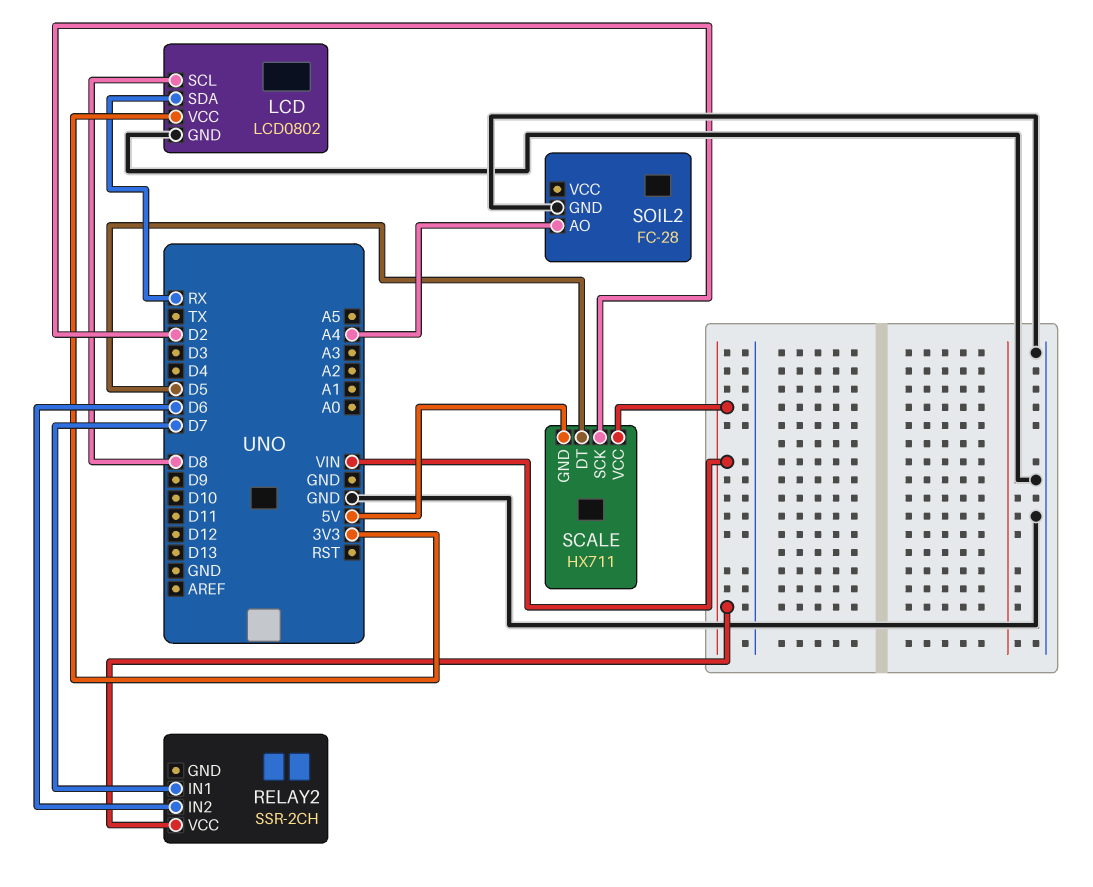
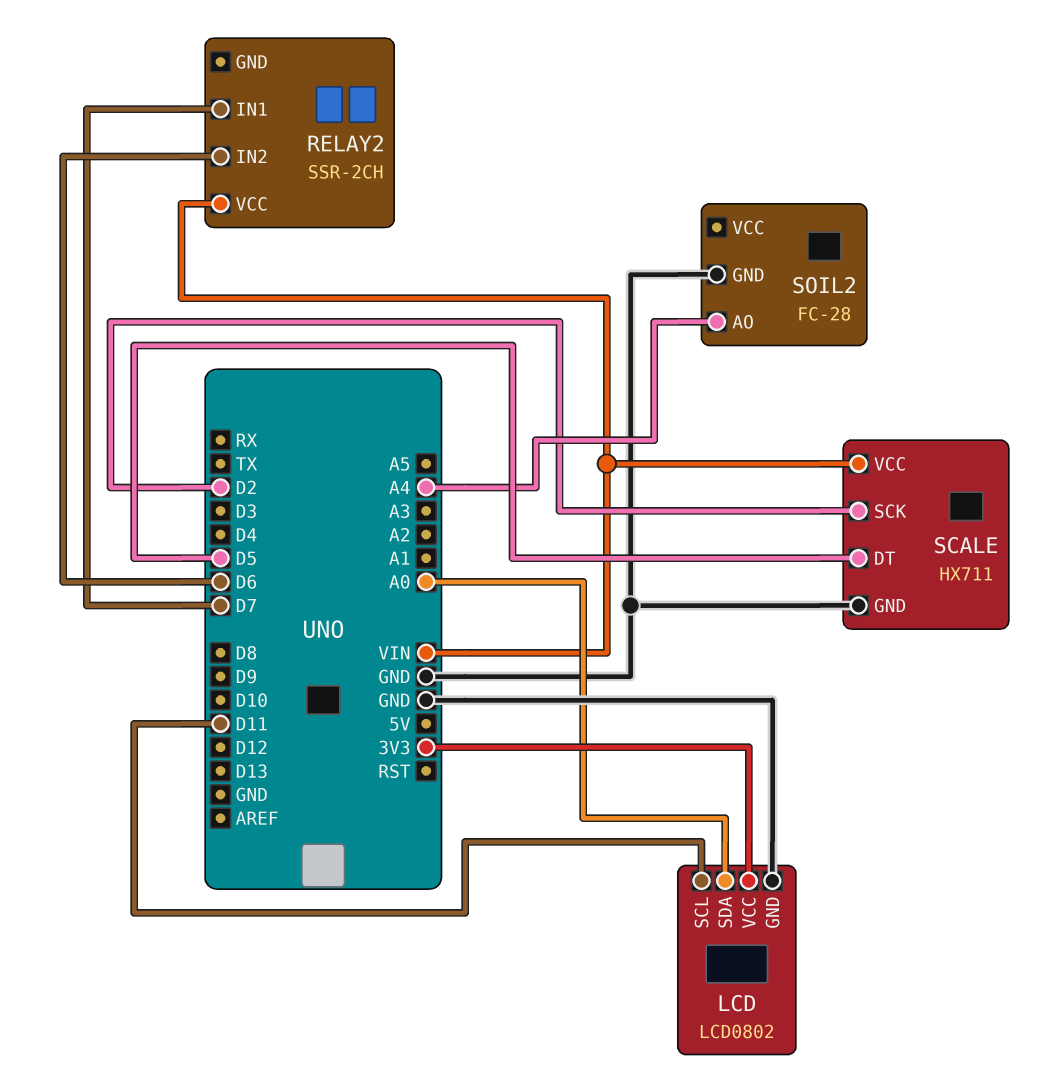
LCD pin SCL: D8 -> D11
LCD pin SDA: RX -> A0
SCALE pin GND: 5V -> GND

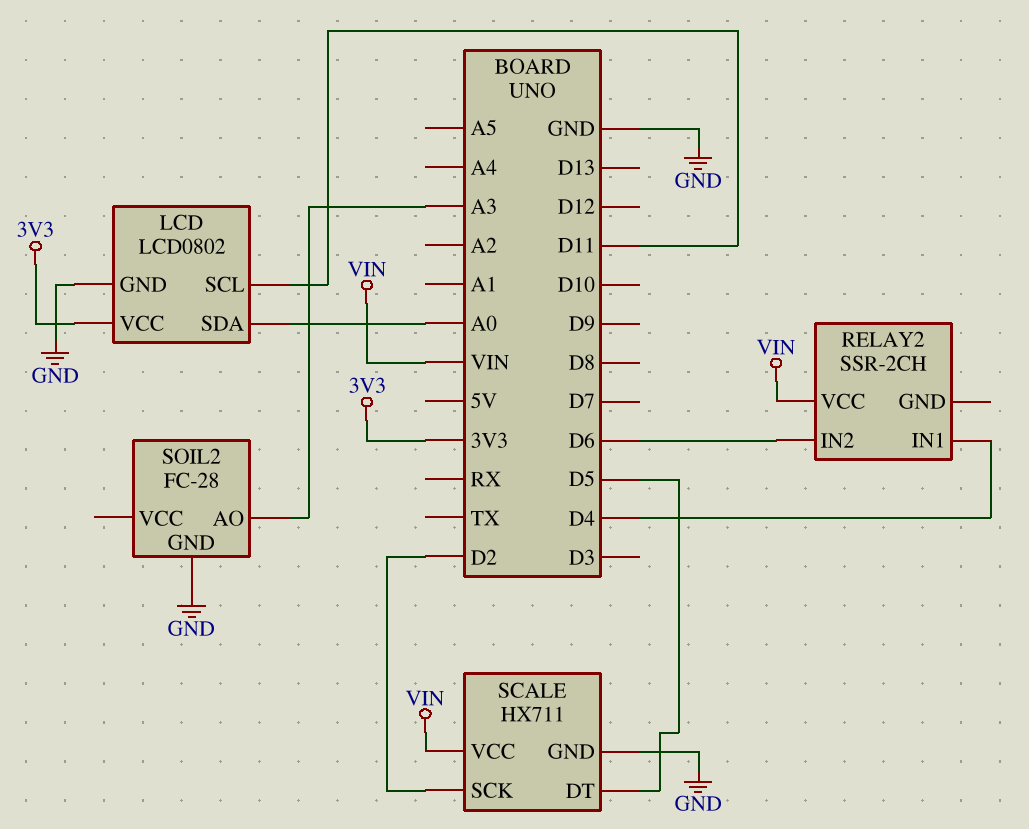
RELAY2 pin IN1: D7 -> D4
SOIL2 pin AO: A4 -> A3

